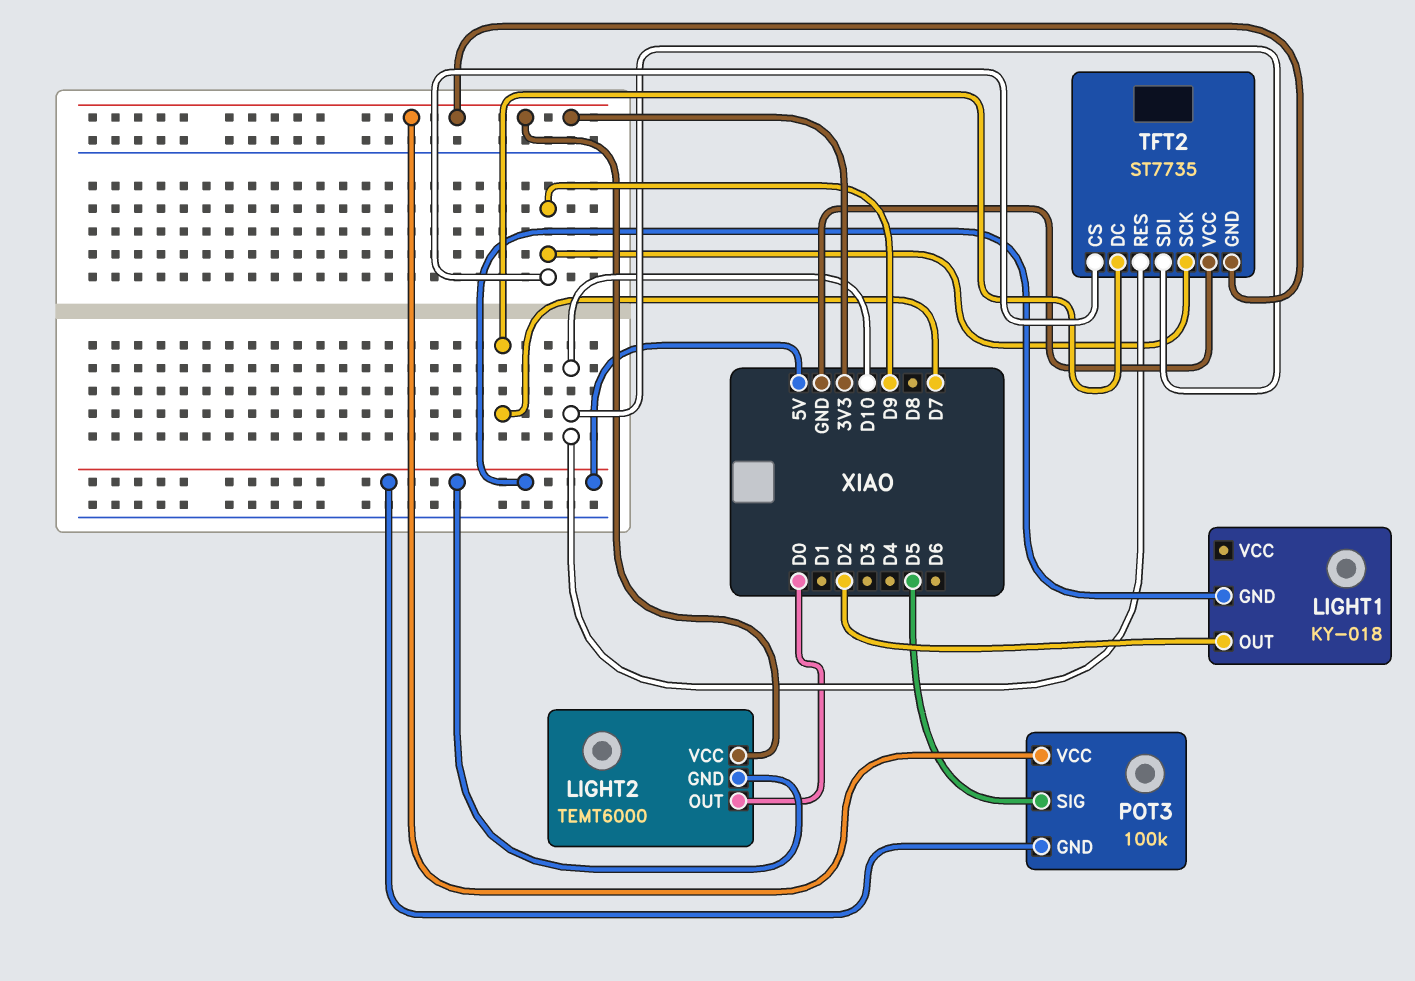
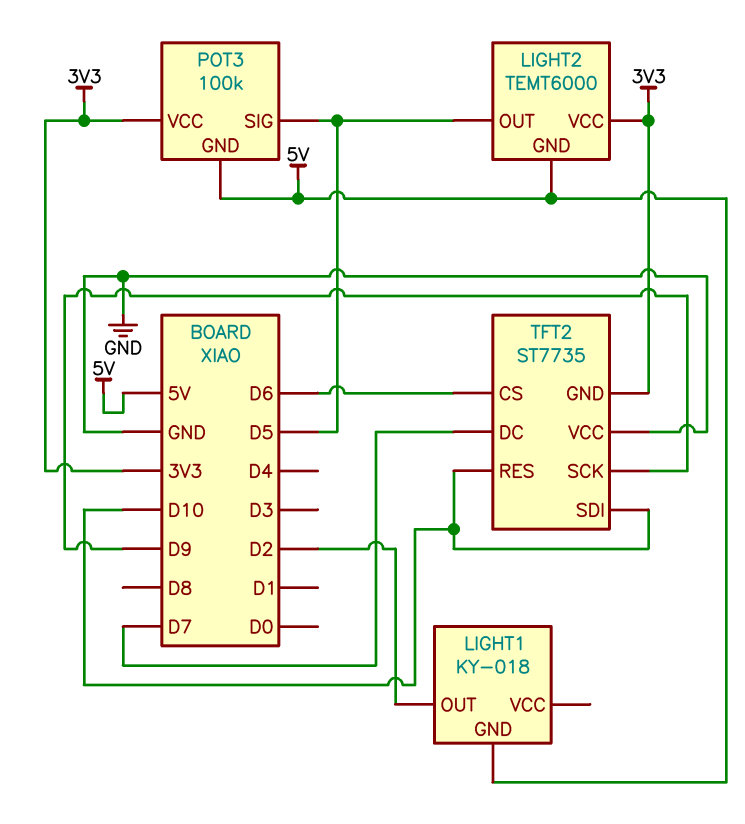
LIGHT2 pin OUT: D0 -> D5
TFT2 pin CS: D9 -> D6

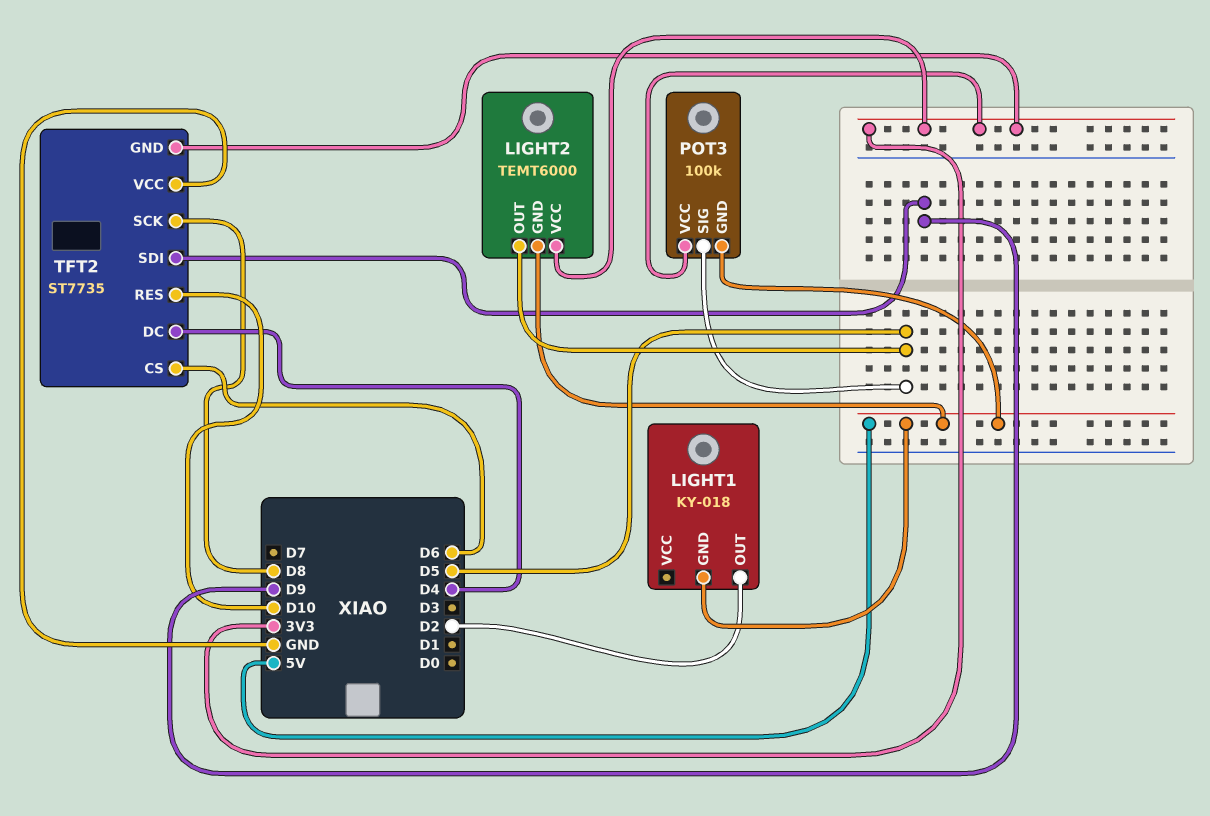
TFT2 pin DC: D7 -> D4
TFT2 pin SCK: D9 -> D8
TFT2 pin SDI: D10 -> D9

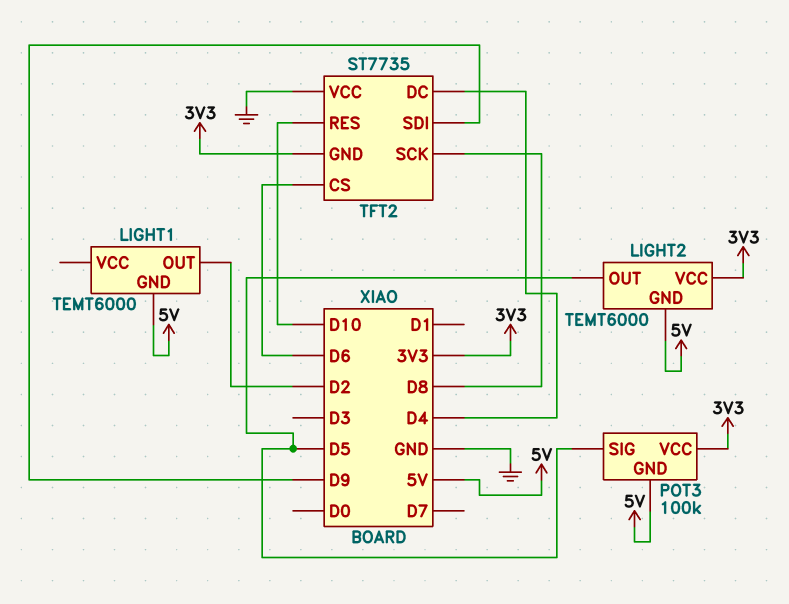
LIGHT1: KY-018 -> TEMT6000

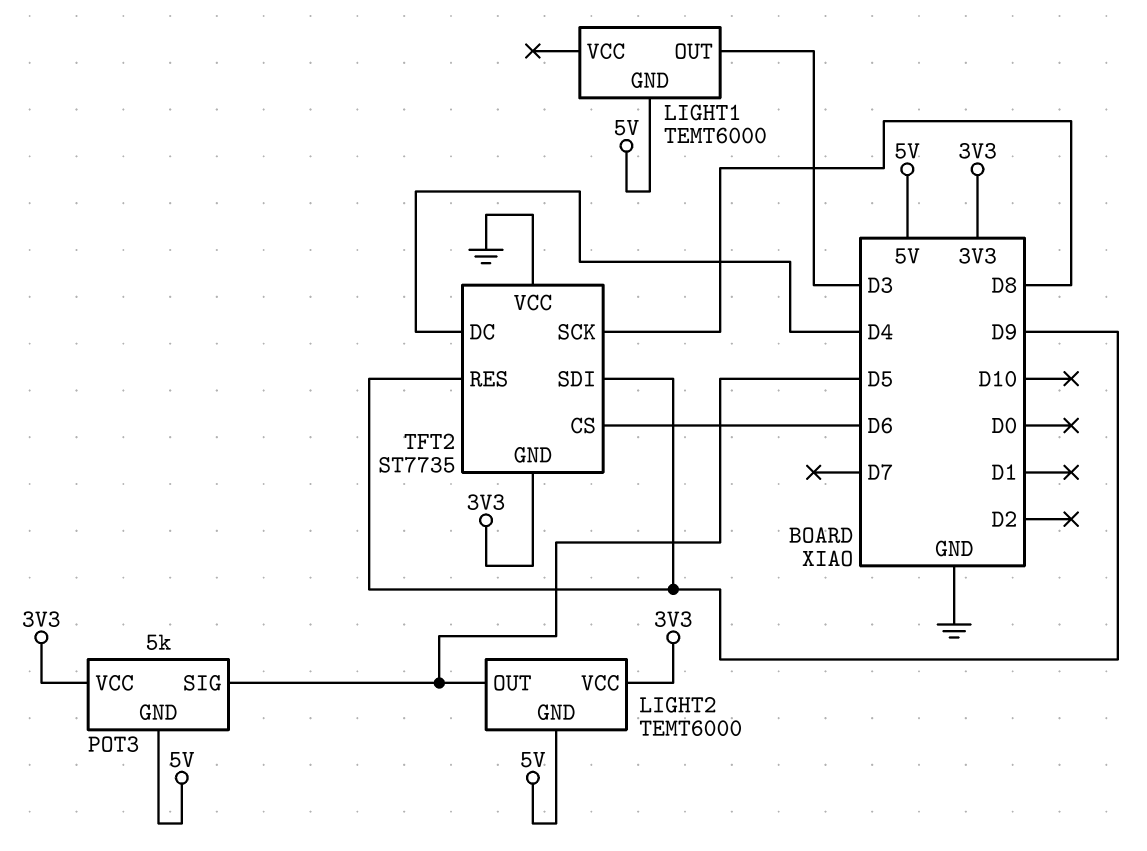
LIGHT1 pin OUT: D2 -> D3
POT3: 100k -> 5k
TFT2 pin RES: D10 -> D9

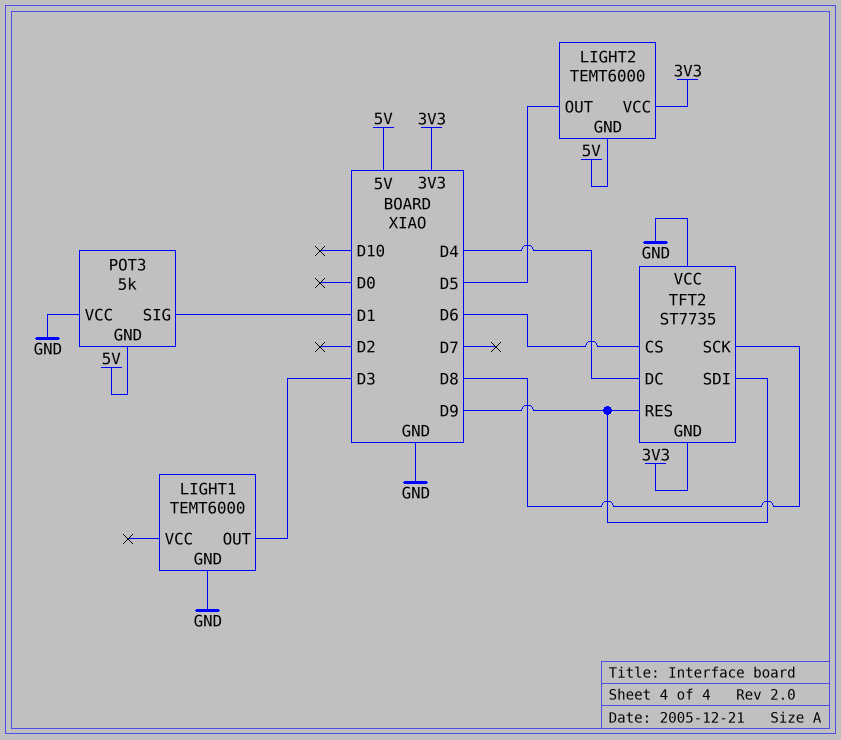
LIGHT1 pin GND: 5V -> GND
POT3 pin SIG: D5 -> D1
POT3 pin VCC: 3V3 -> GND

